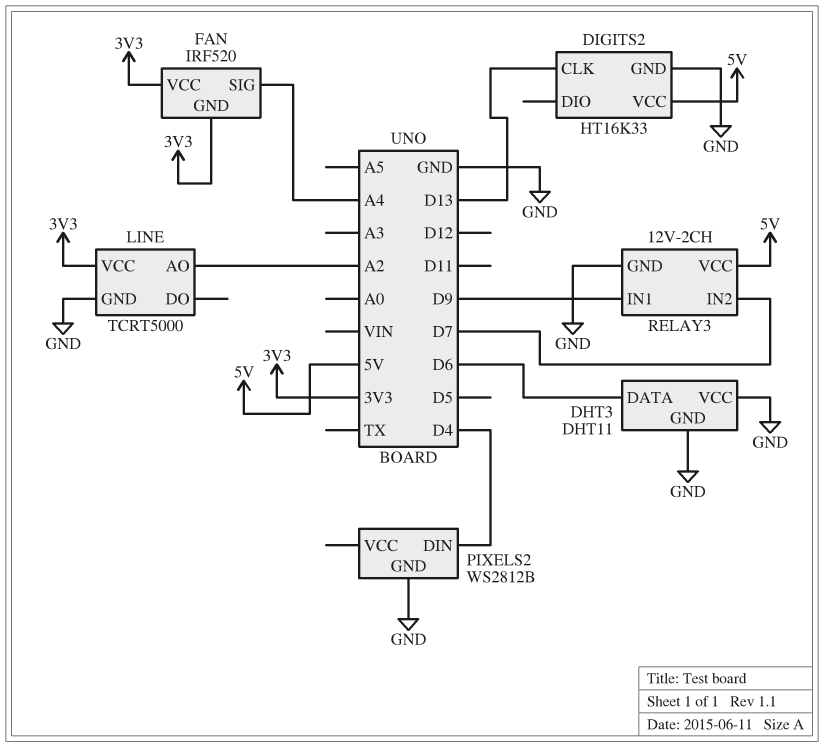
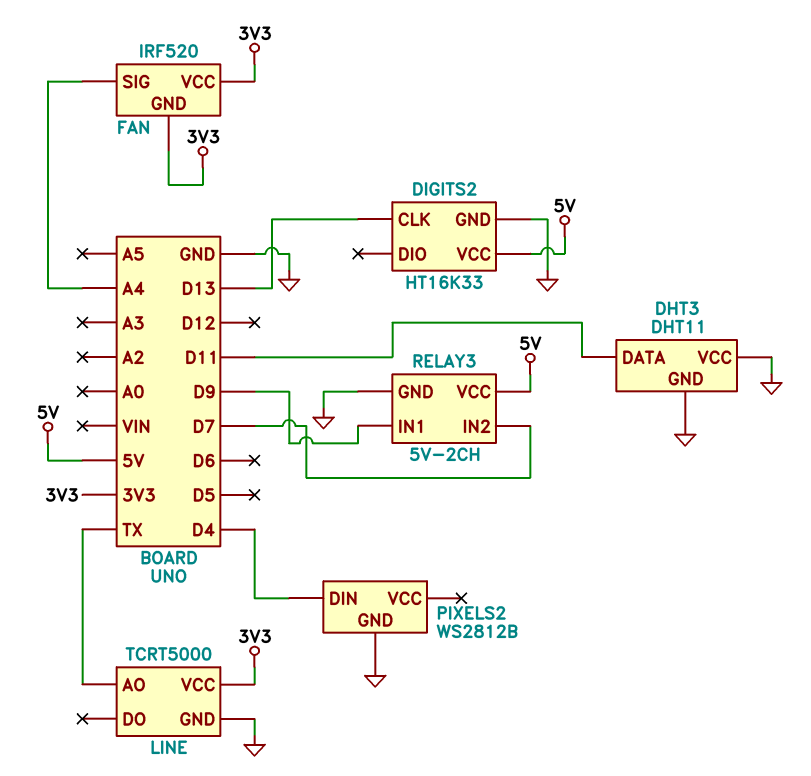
DHT3 pin DATA: D6 -> D11
LINE pin AO: A2 -> TX
RELAY3: 12V-2CH -> 5V-2CH

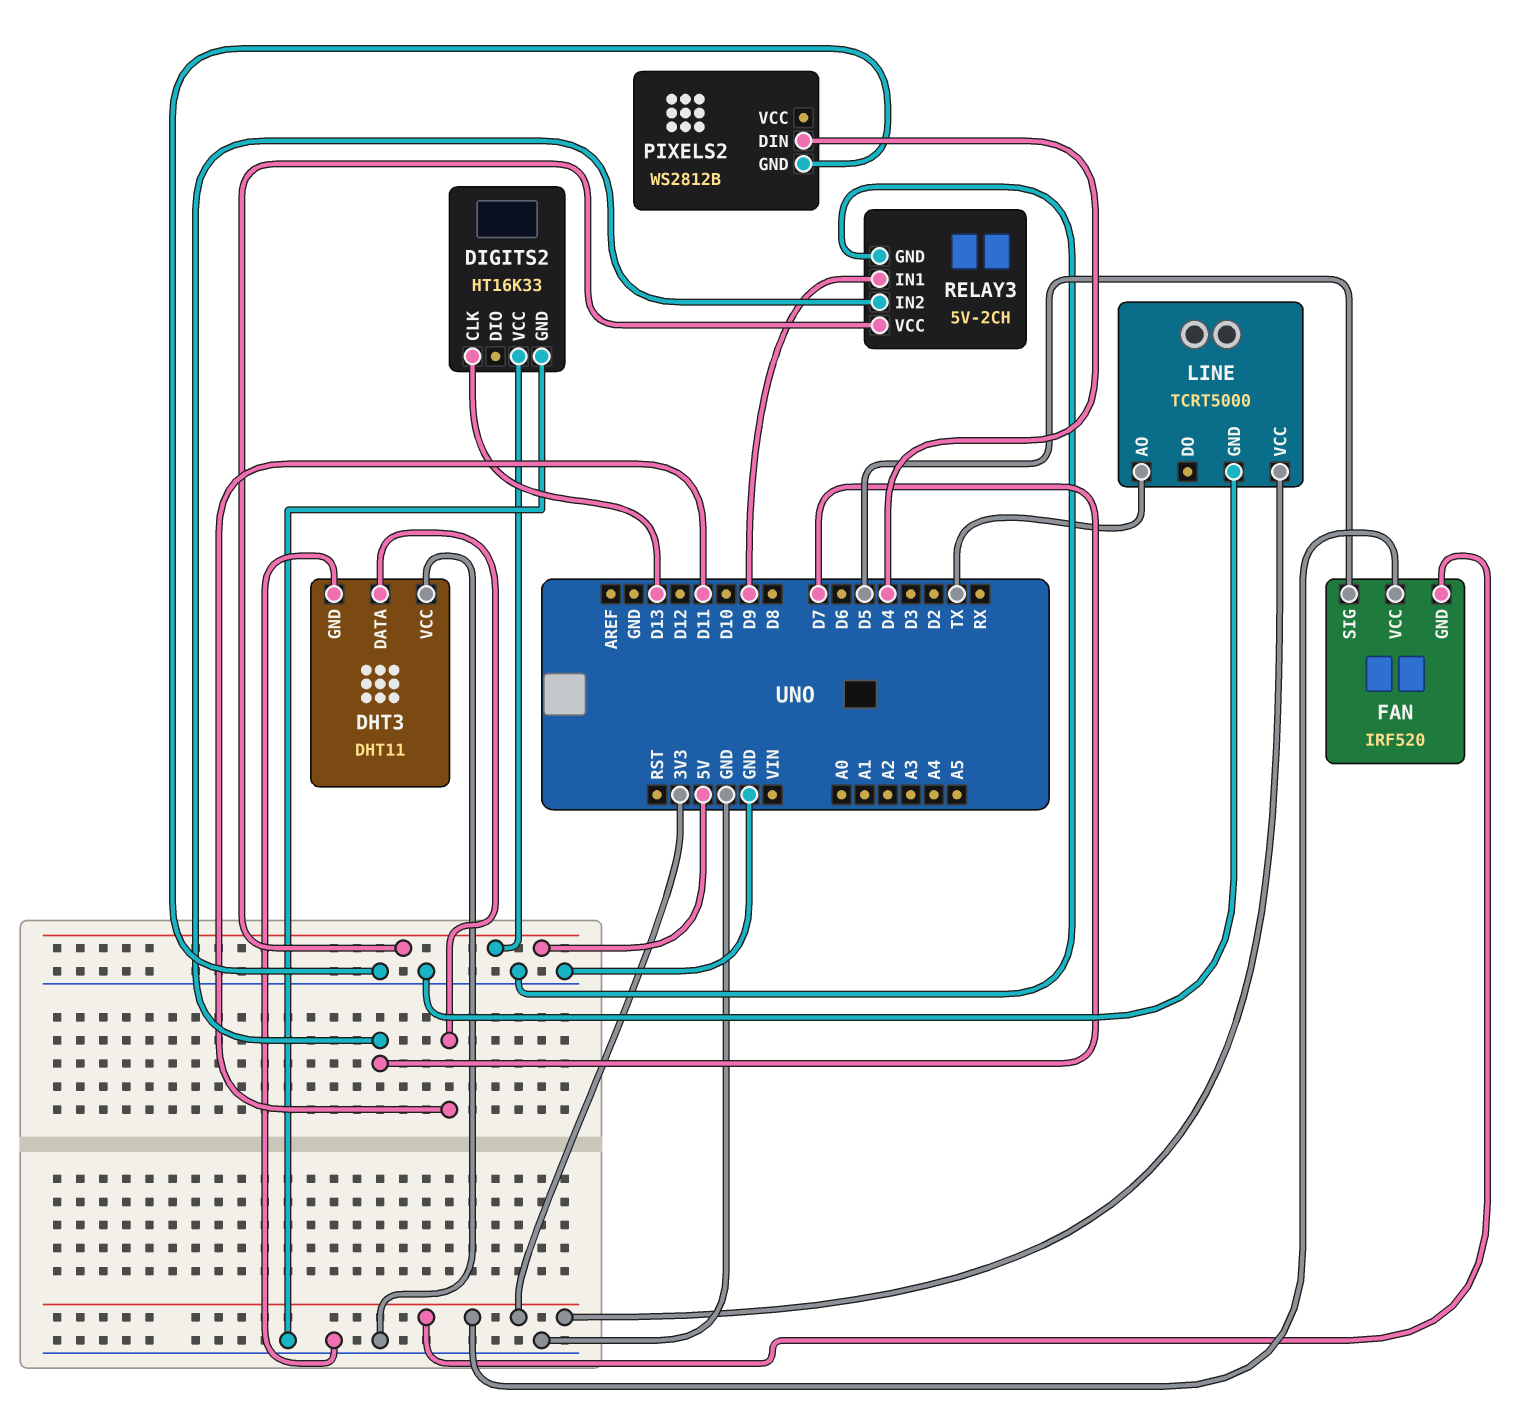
FAN pin SIG: A4 -> D5

